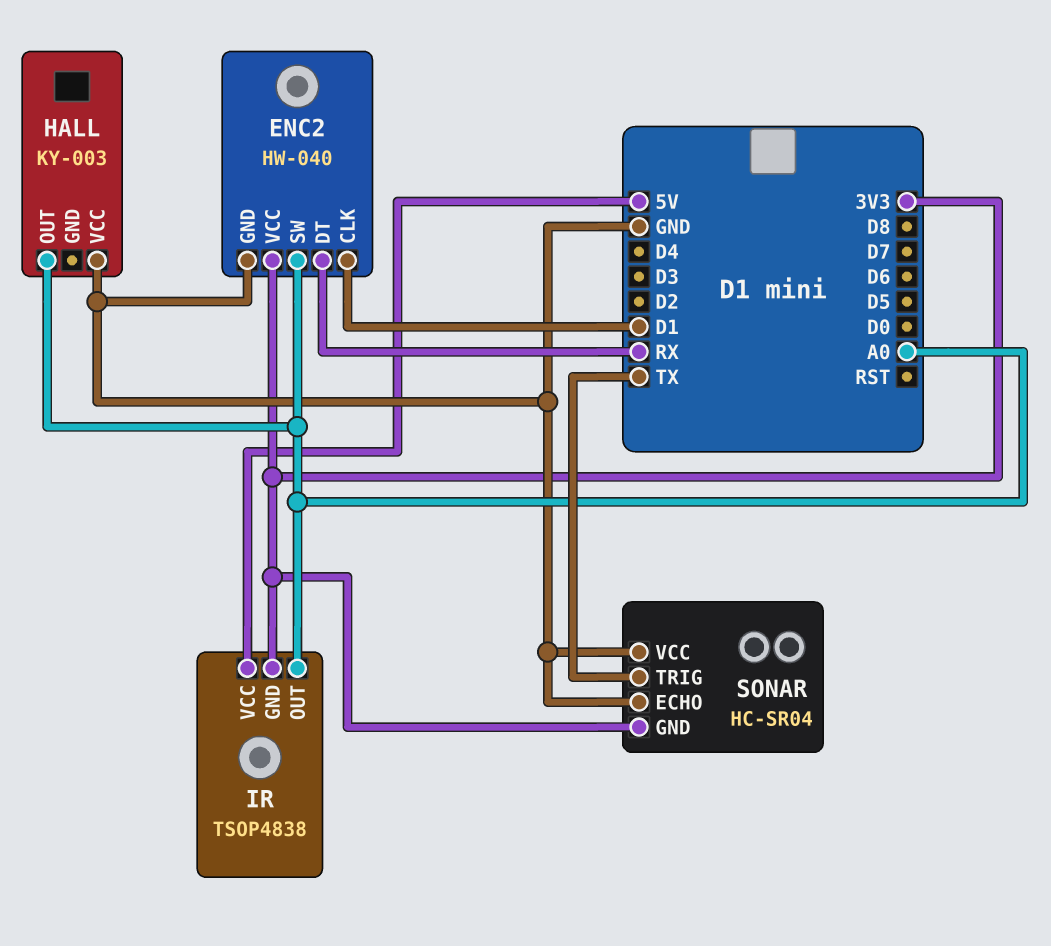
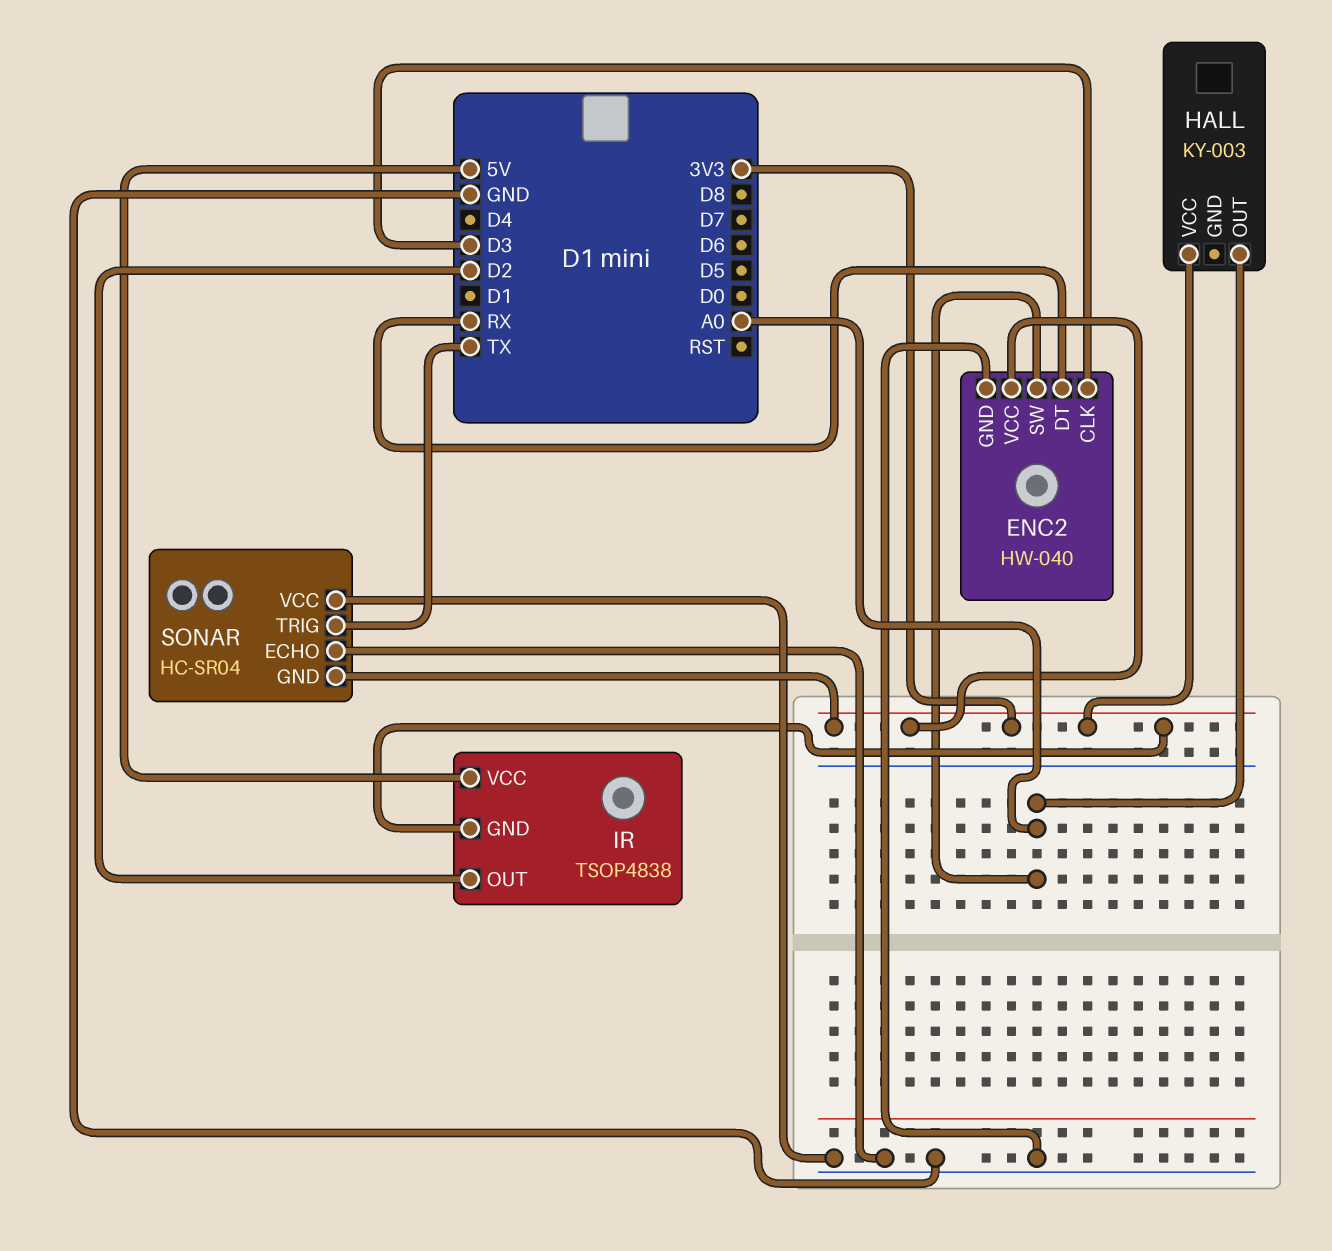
ENC2 pin CLK: D1 -> D3
HALL pin VCC: GND -> 3V3
IR pin OUT: A0 -> D2

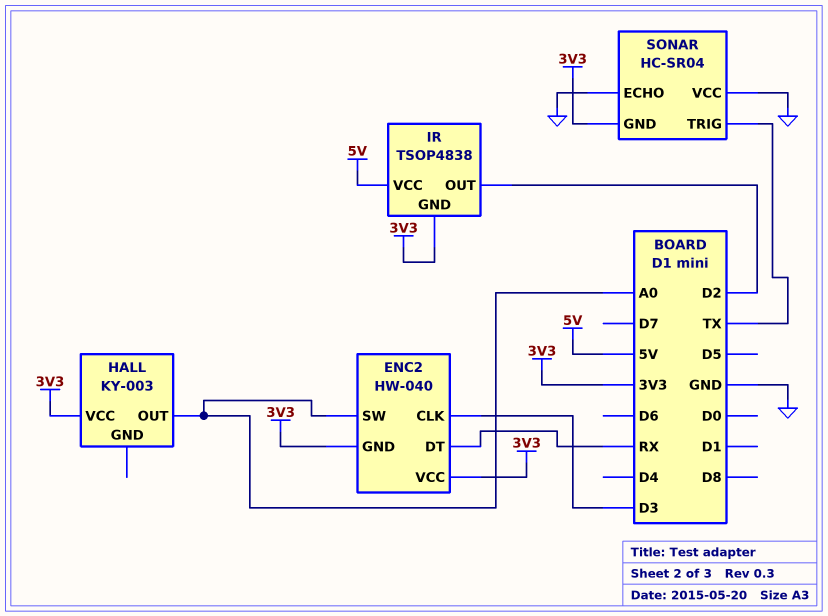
ENC2 pin GND: GND -> 3V3

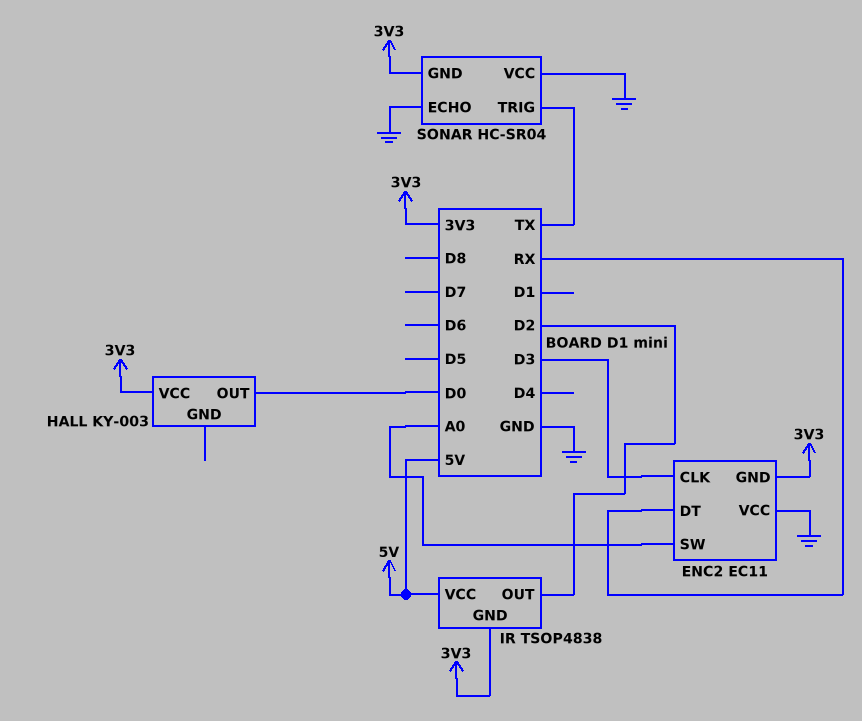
ENC2: HW-040 -> EC11
ENC2 pin VCC: 3V3 -> GND
HALL pin OUT: A0 -> D0

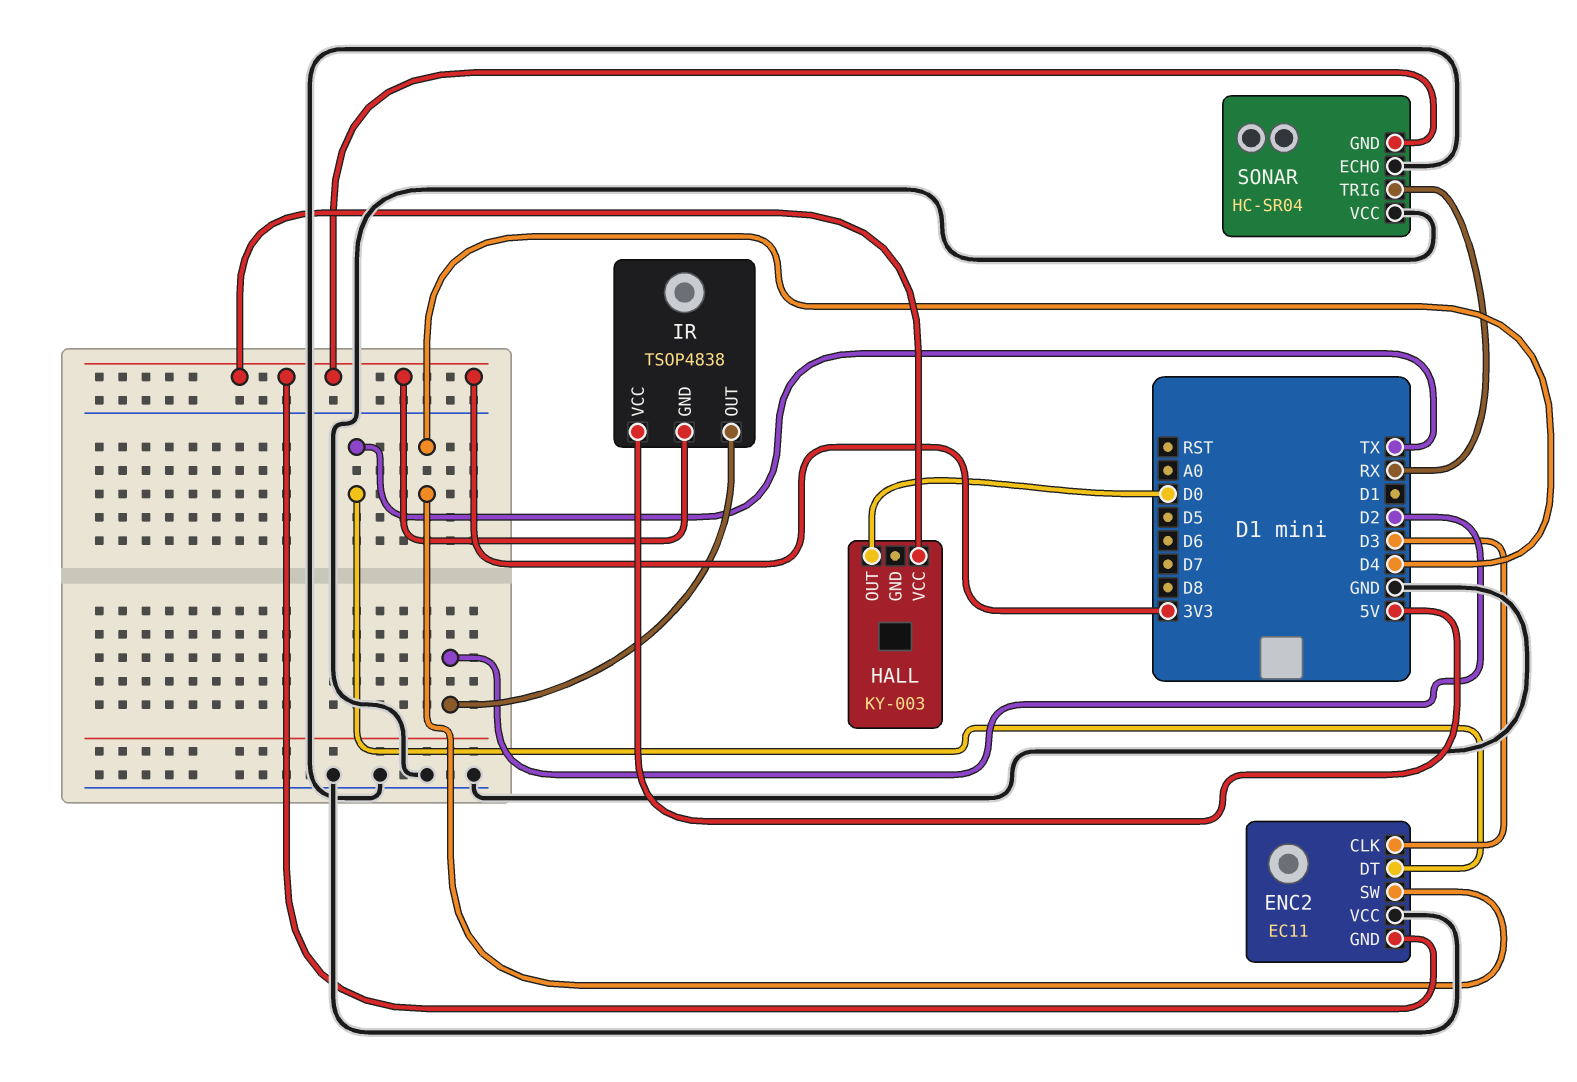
ENC2 pin DT: RX -> TX
ENC2 pin SW: A0 -> D4
SONAR pin TRIG: TX -> RX

